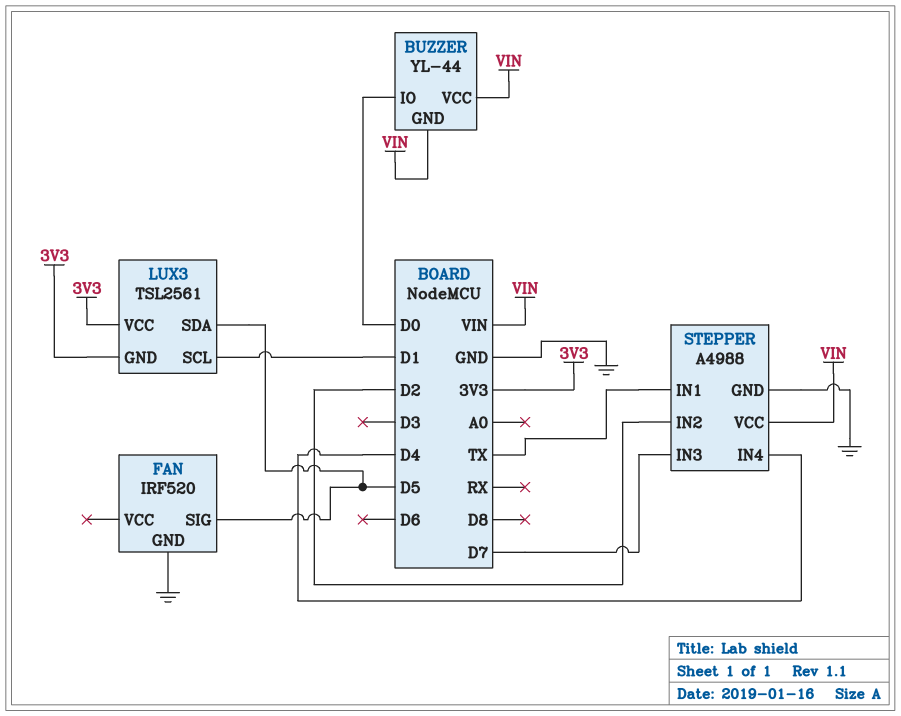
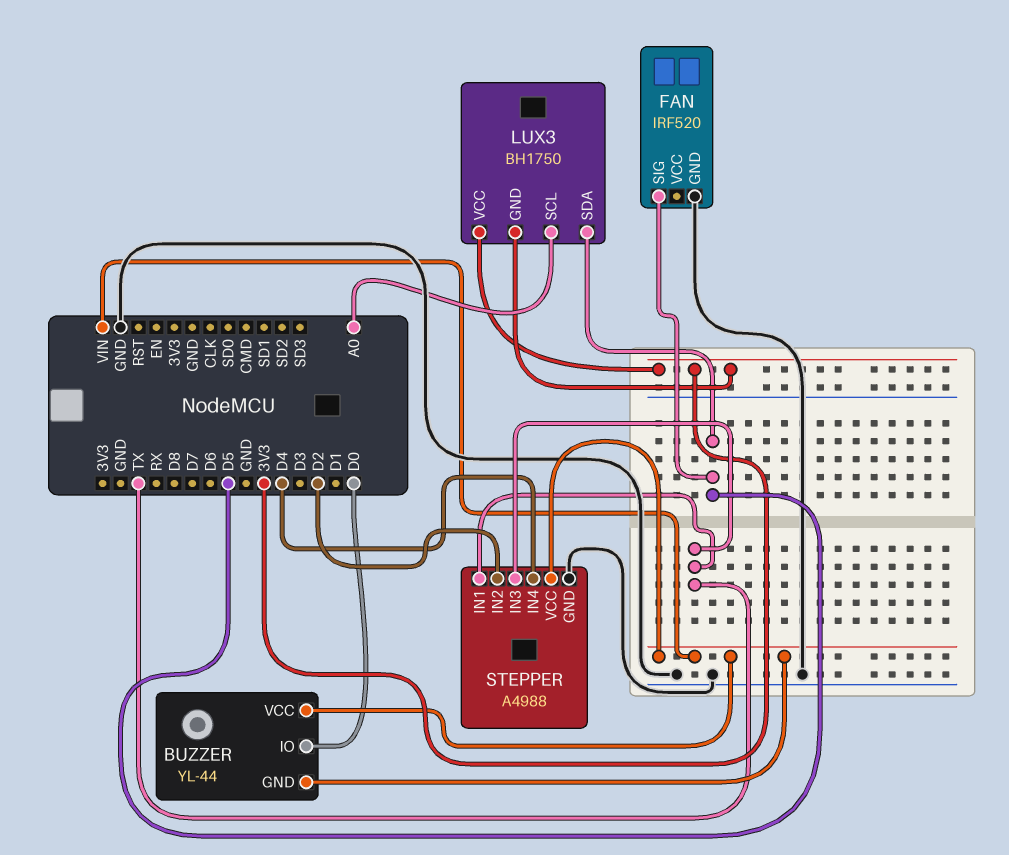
LUX3: TSL2561 -> BH1750
LUX3 pin SCL: D1 -> A0
STEPPER pin IN3: D7 -> TX

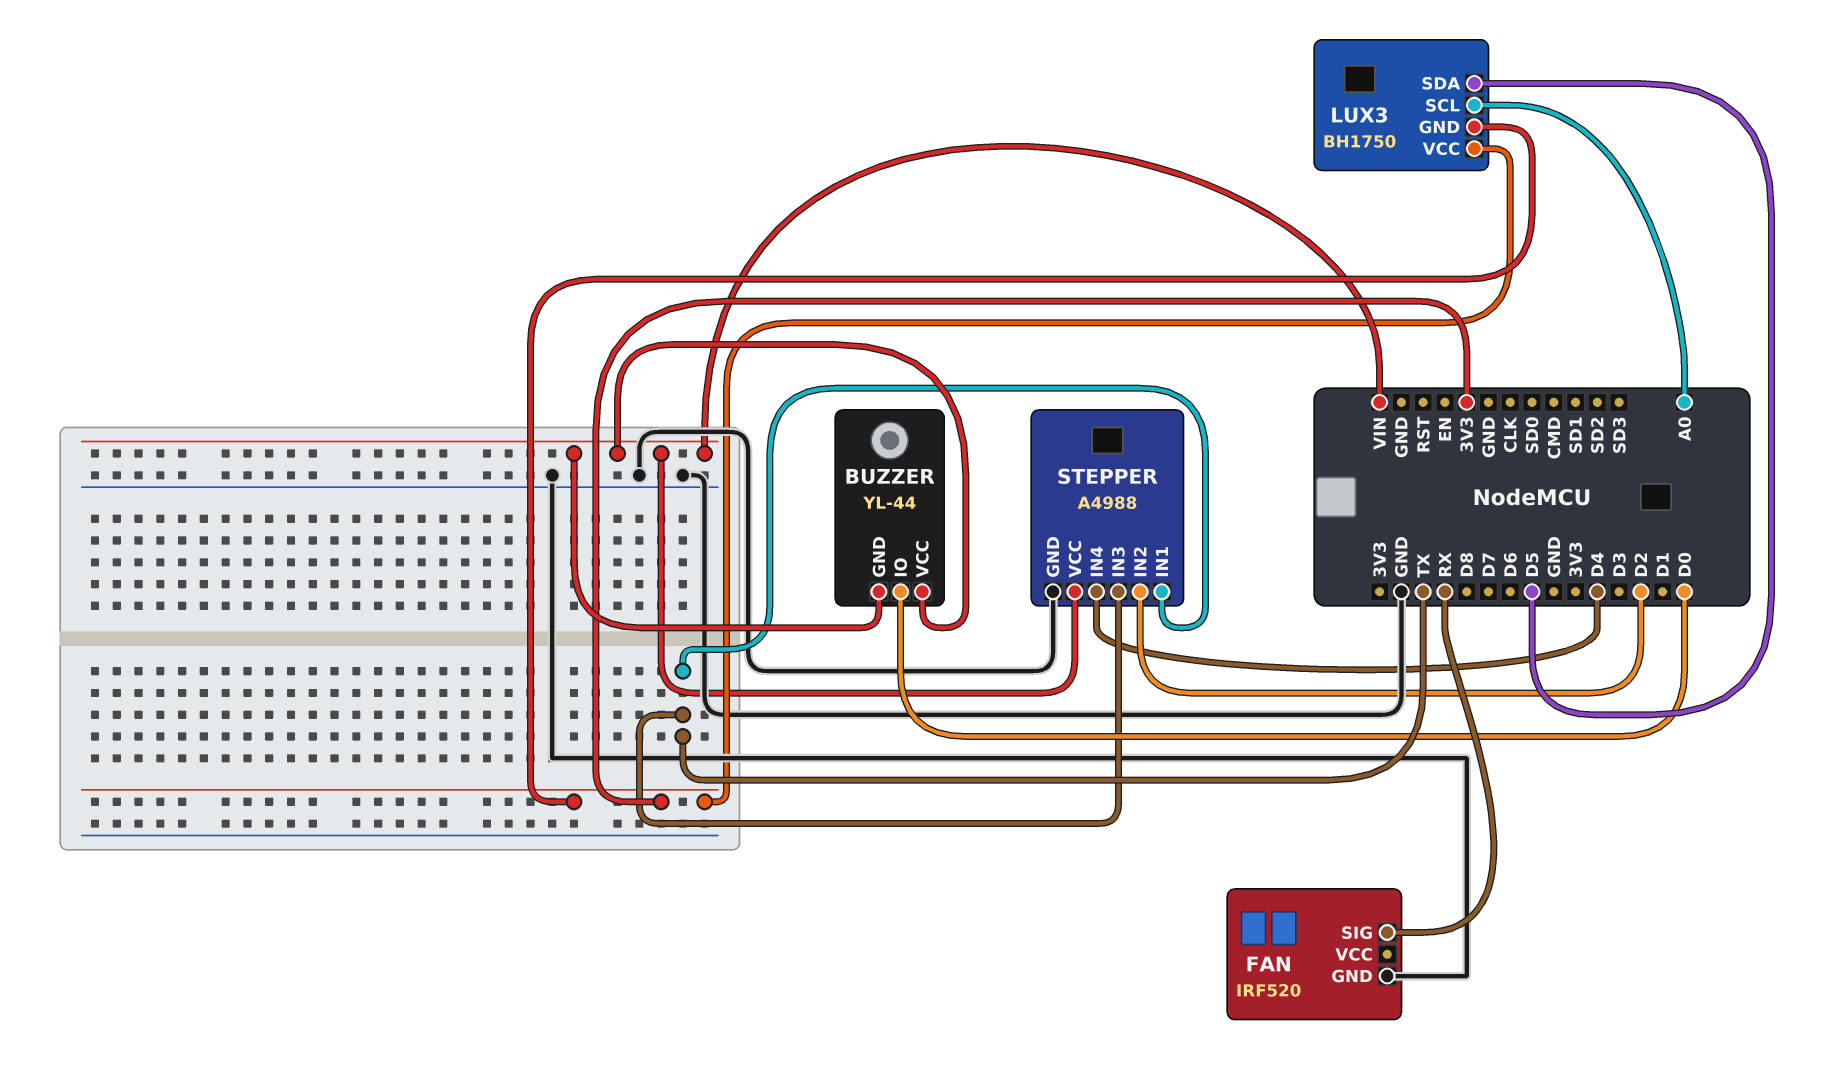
FAN pin SIG: D5 -> RX

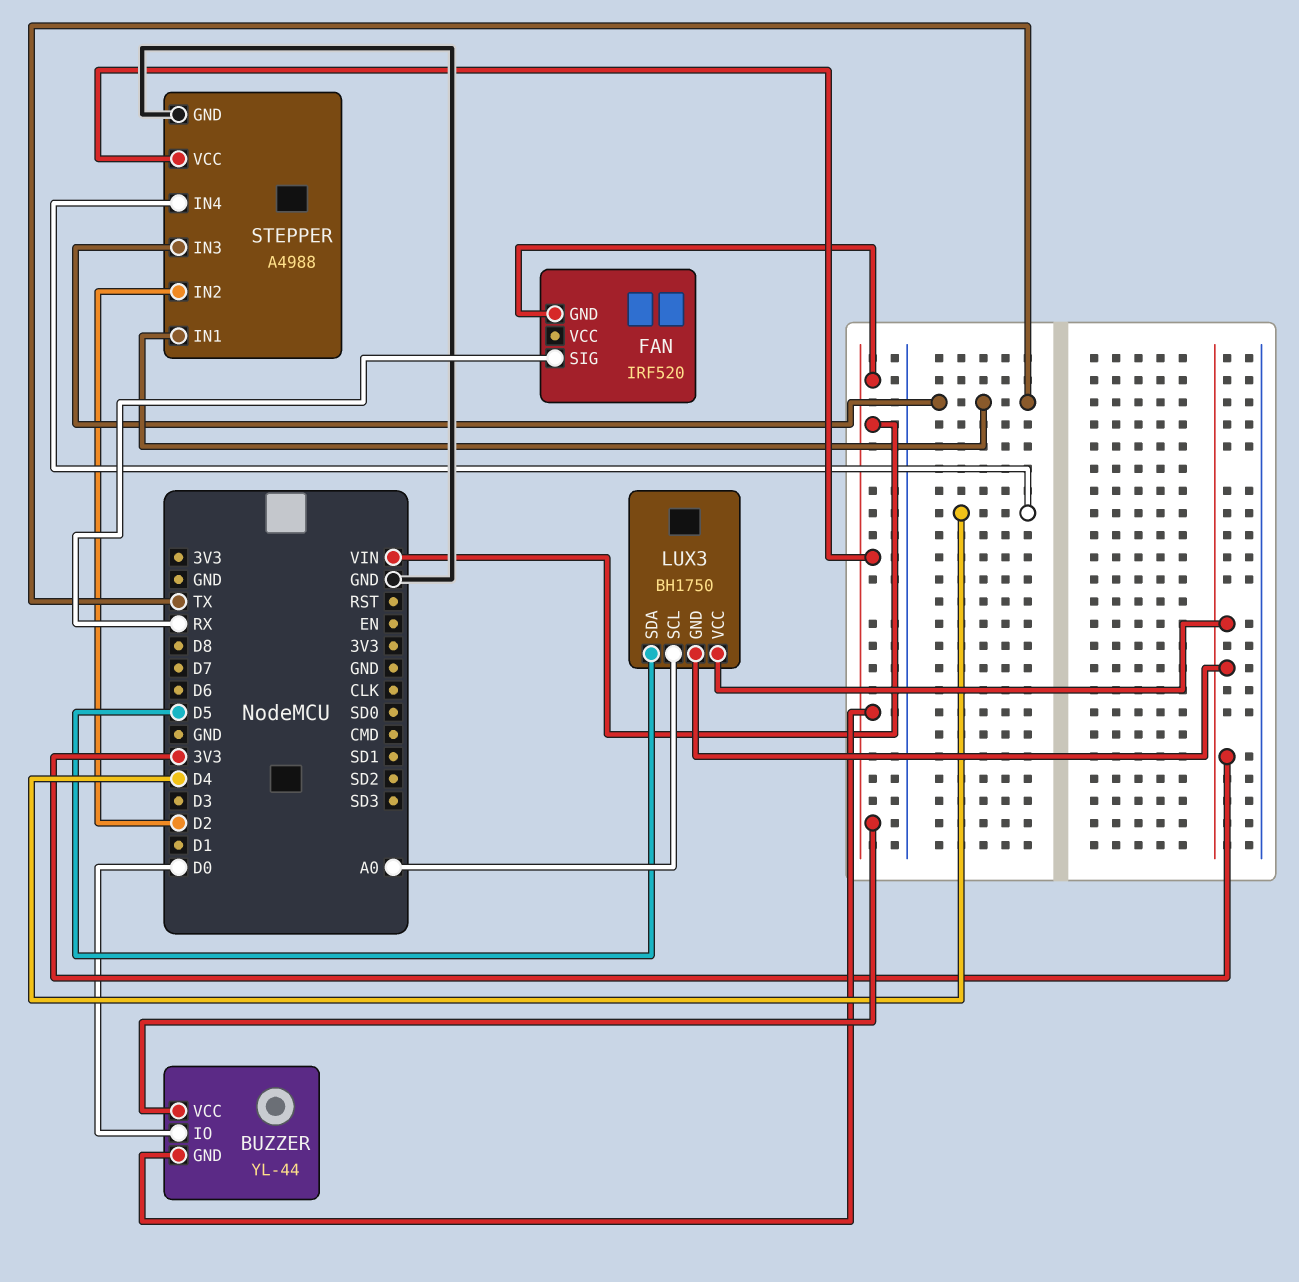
FAN pin GND: GND -> VIN

